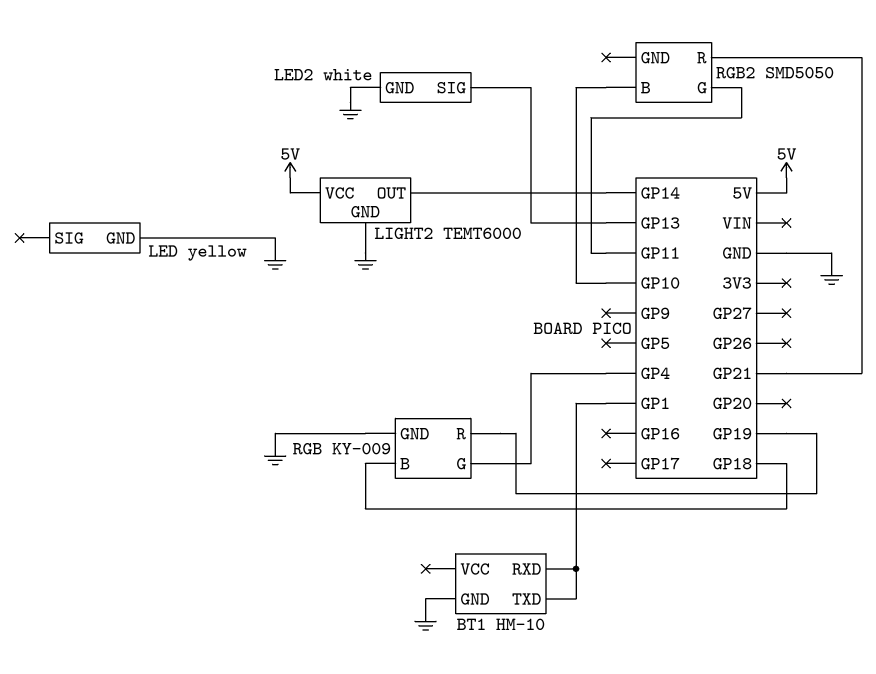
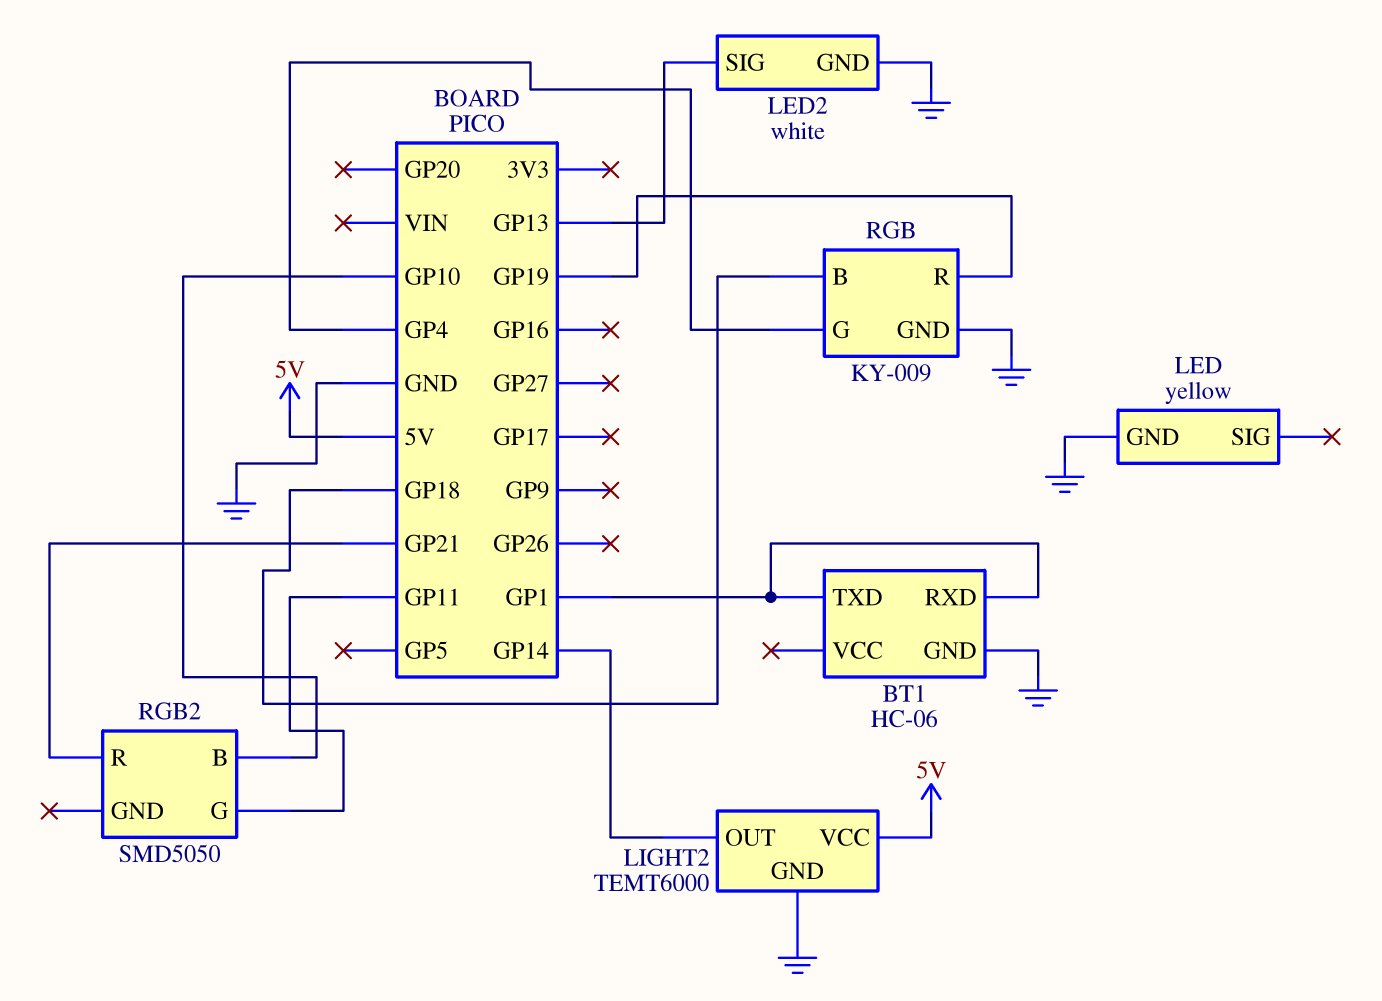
BT1: HM-10 -> HC-06

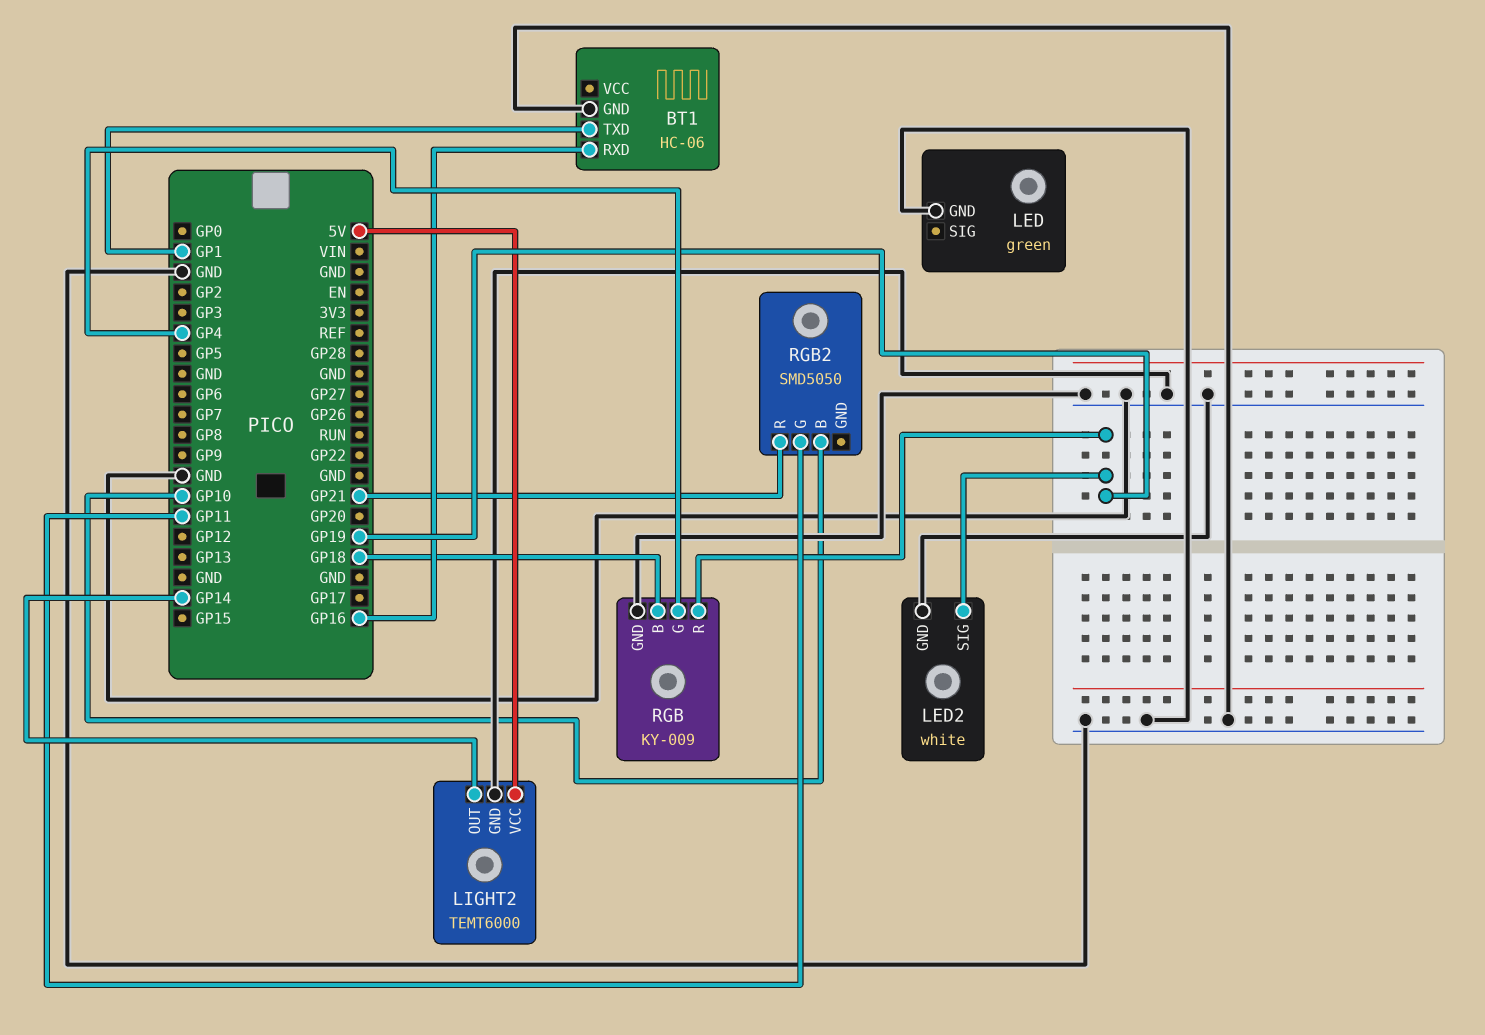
BT1 pin RXD: GP1 -> GP16
LED: yellow -> green
LED2 pin SIG: GP13 -> GP19

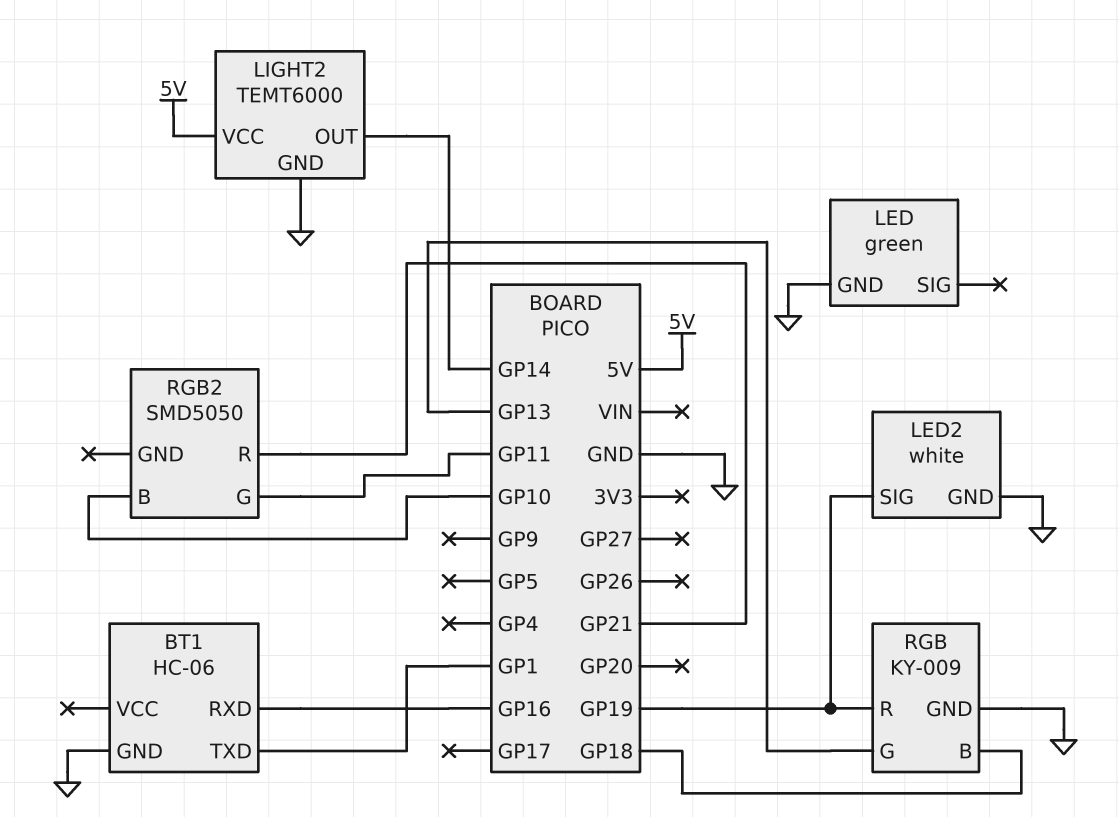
RGB pin G: GP4 -> GP13

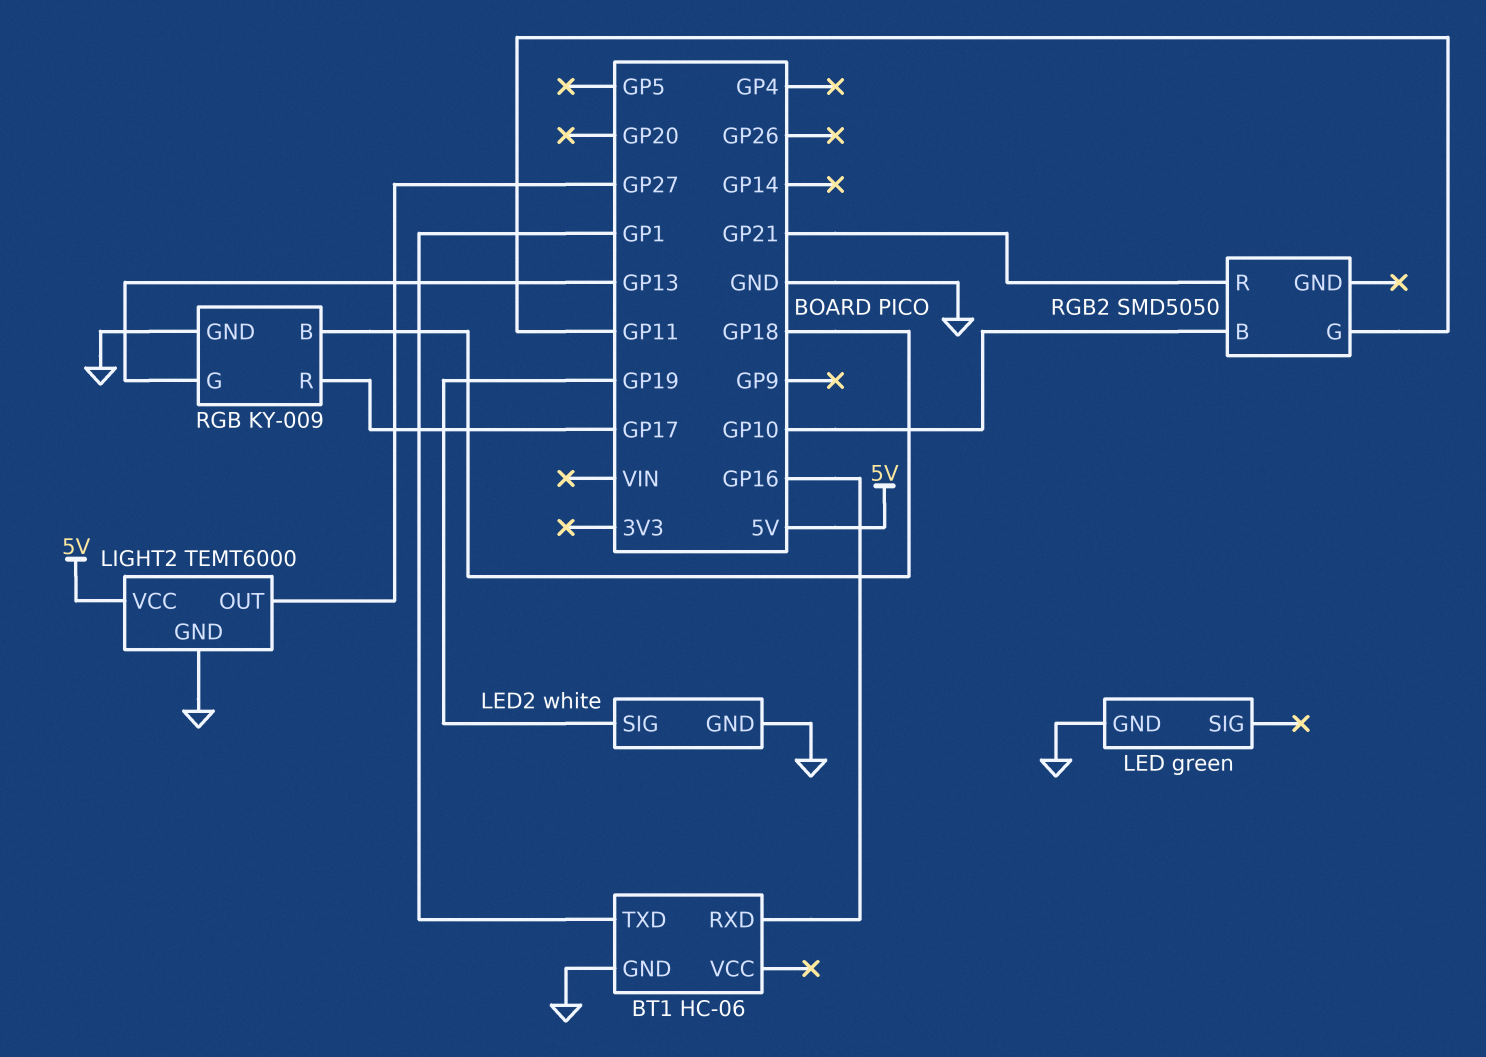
LIGHT2 pin OUT: GP14 -> GP27
RGB pin R: GP19 -> GP17

